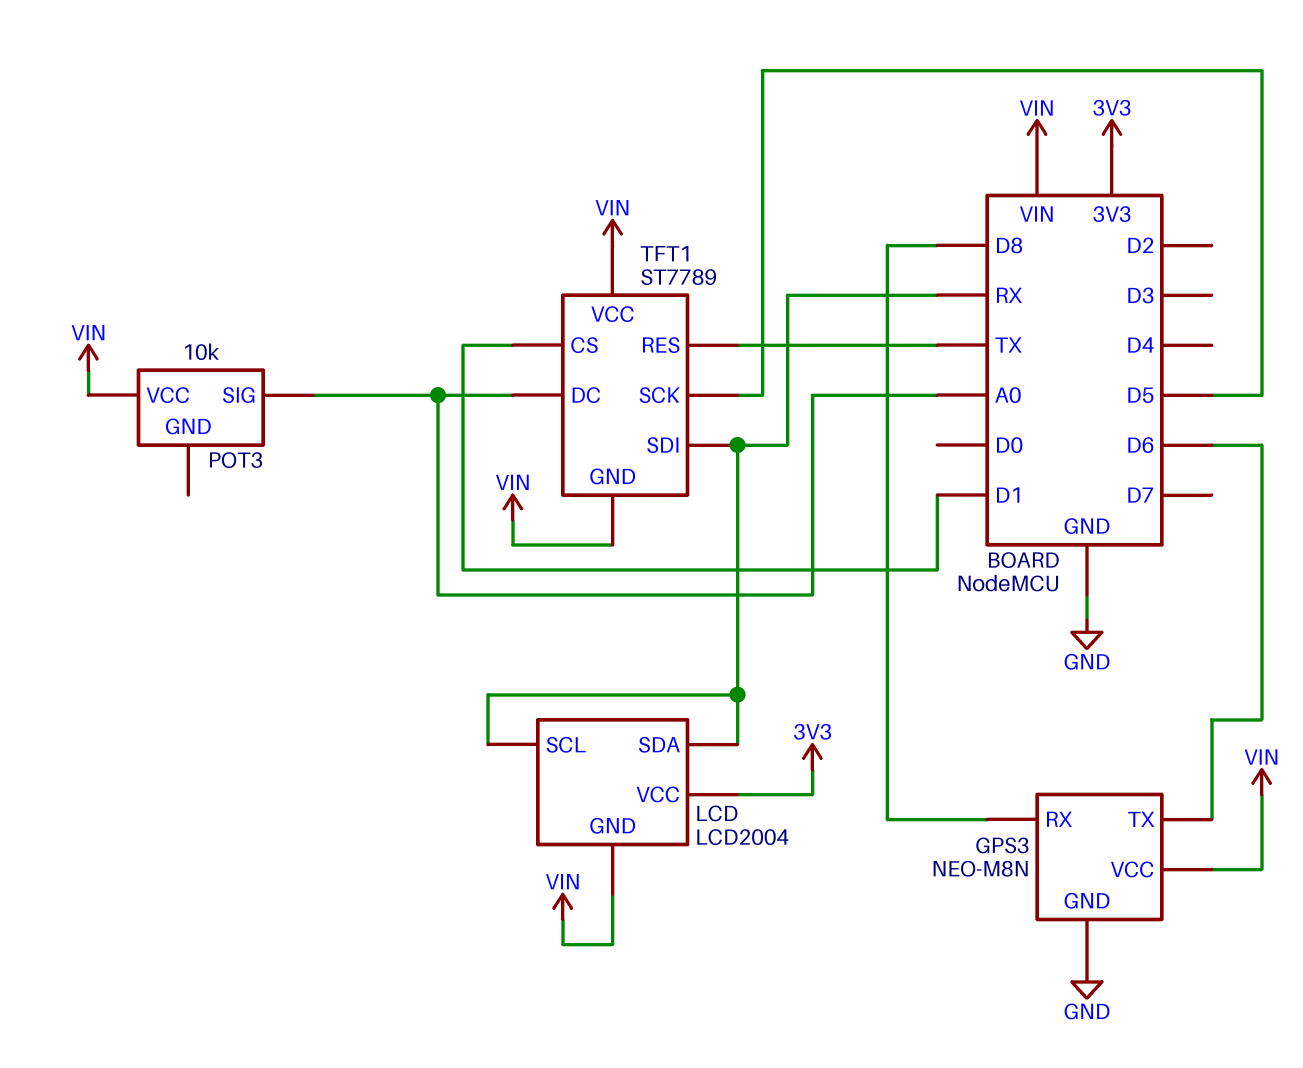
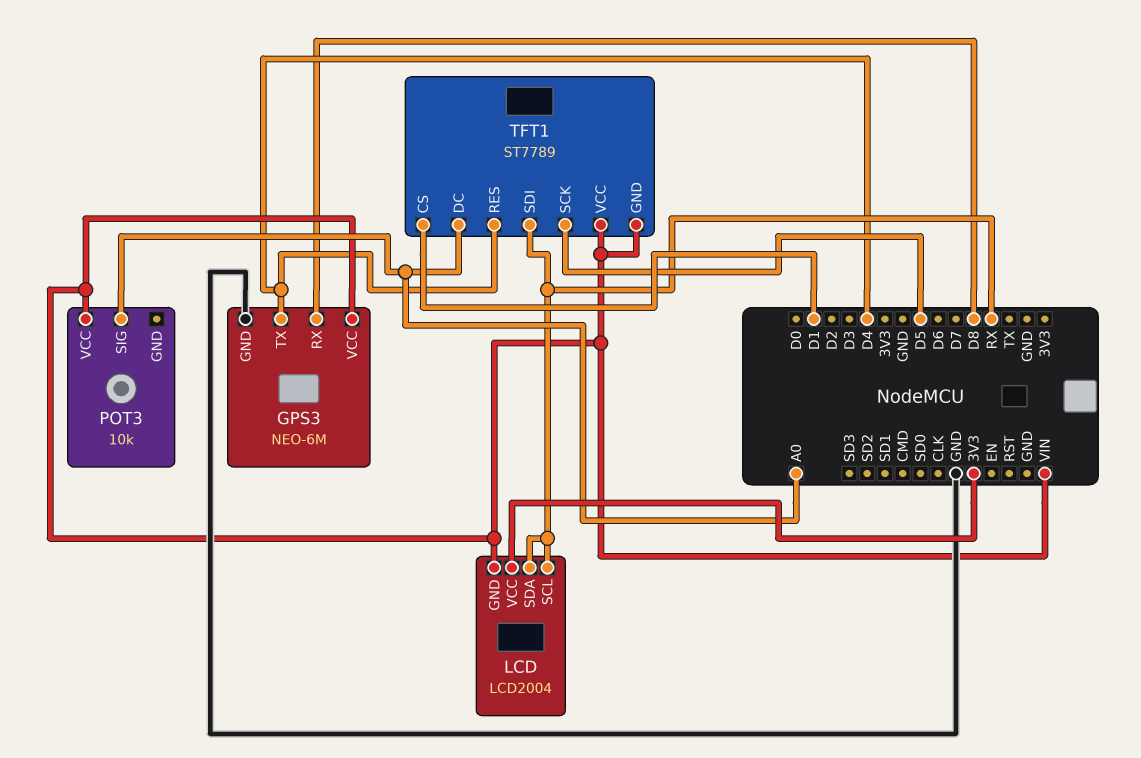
GPS3: NEO-M8N -> NEO-6M
GPS3 pin TX: D6 -> D4
TFT1 pin RES: TX -> D4

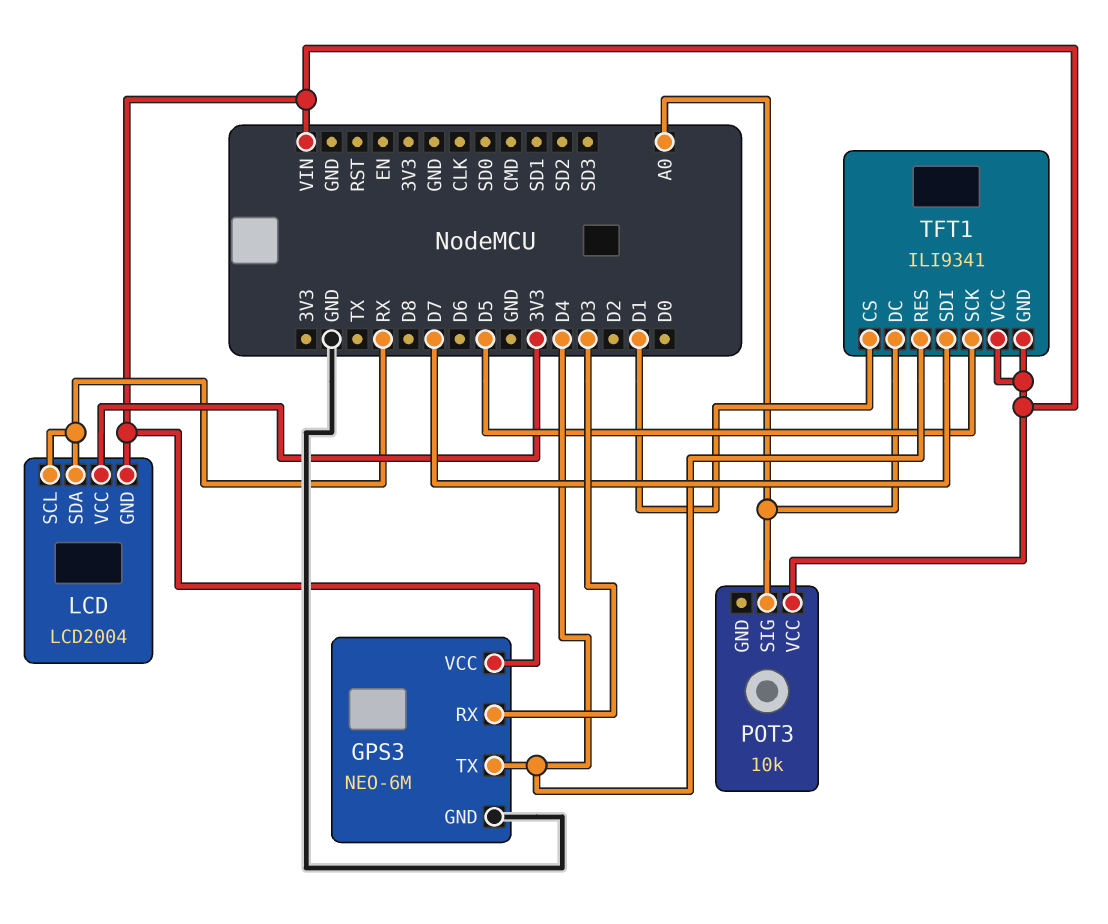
GPS3 pin RX: D8 -> D3
TFT1: ST7789 -> ILI9341
TFT1 pin SDI: RX -> D7

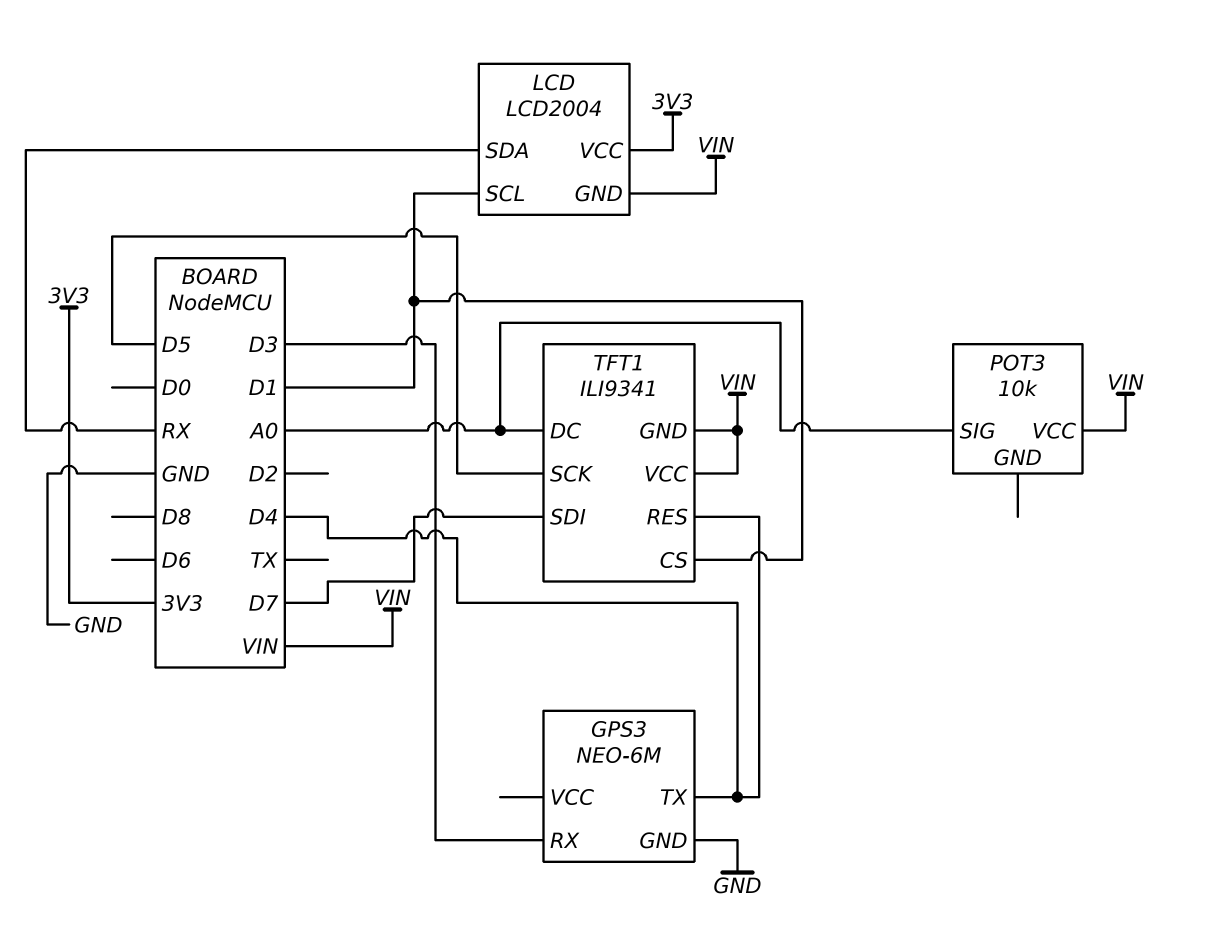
GPS3 pin VCC: VIN -> none
LCD pin SCL: RX -> D1

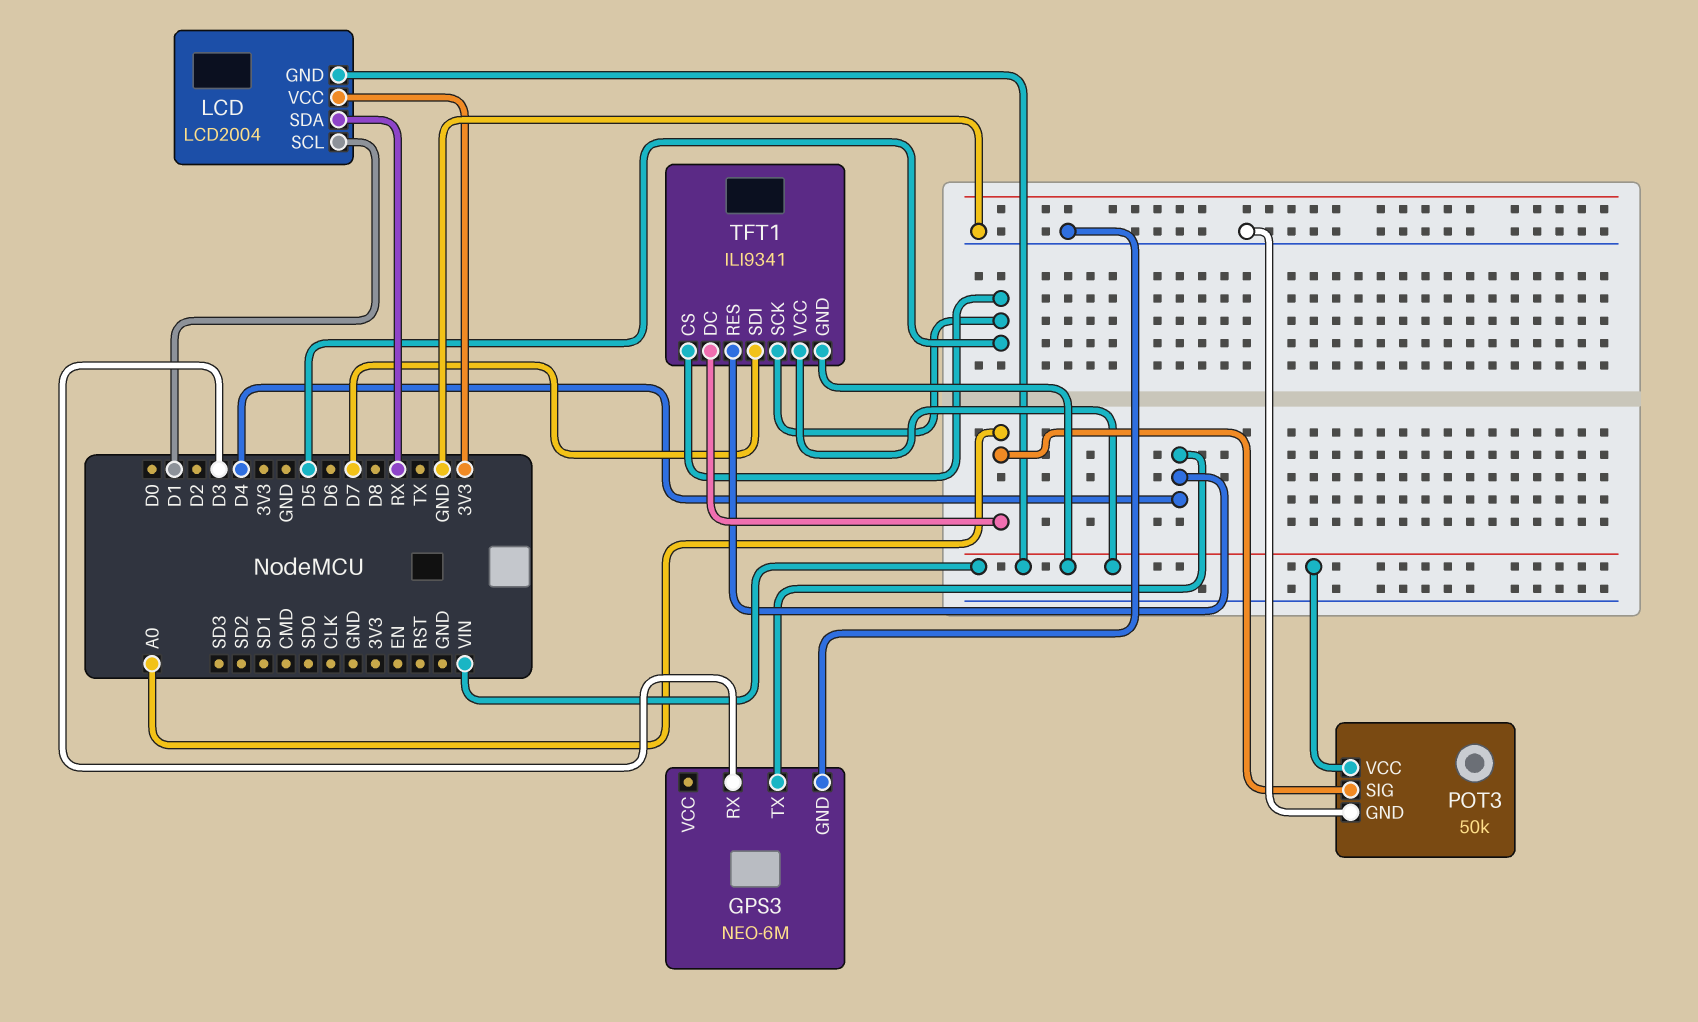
POT3: 10k -> 50k
POT3 pin GND: none -> GND
TFT1 pin CS: D1 -> D5

